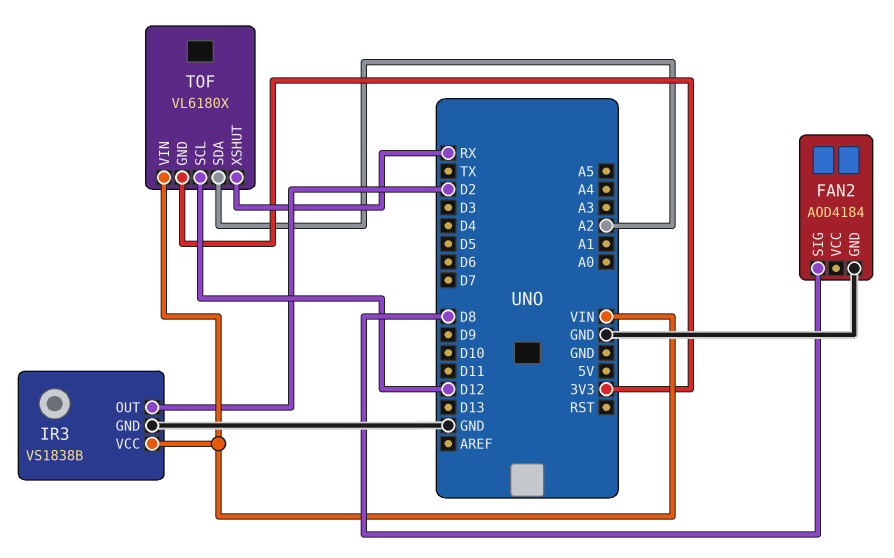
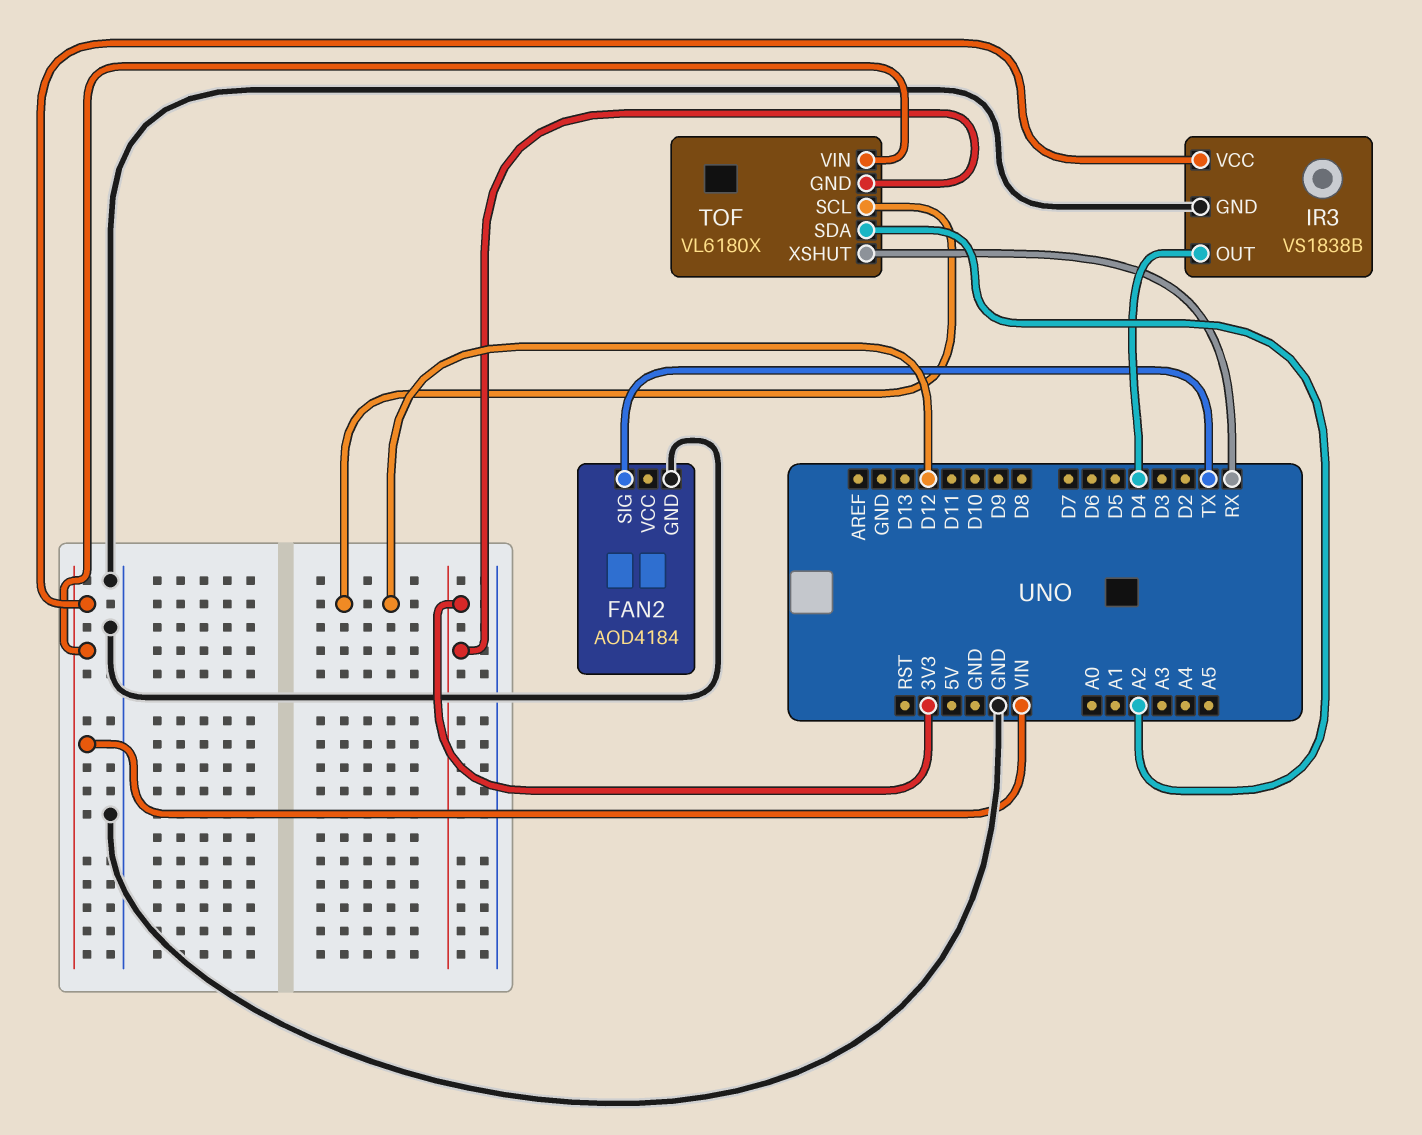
FAN2 pin SIG: D8 -> TX
IR3 pin OUT: D2 -> D4

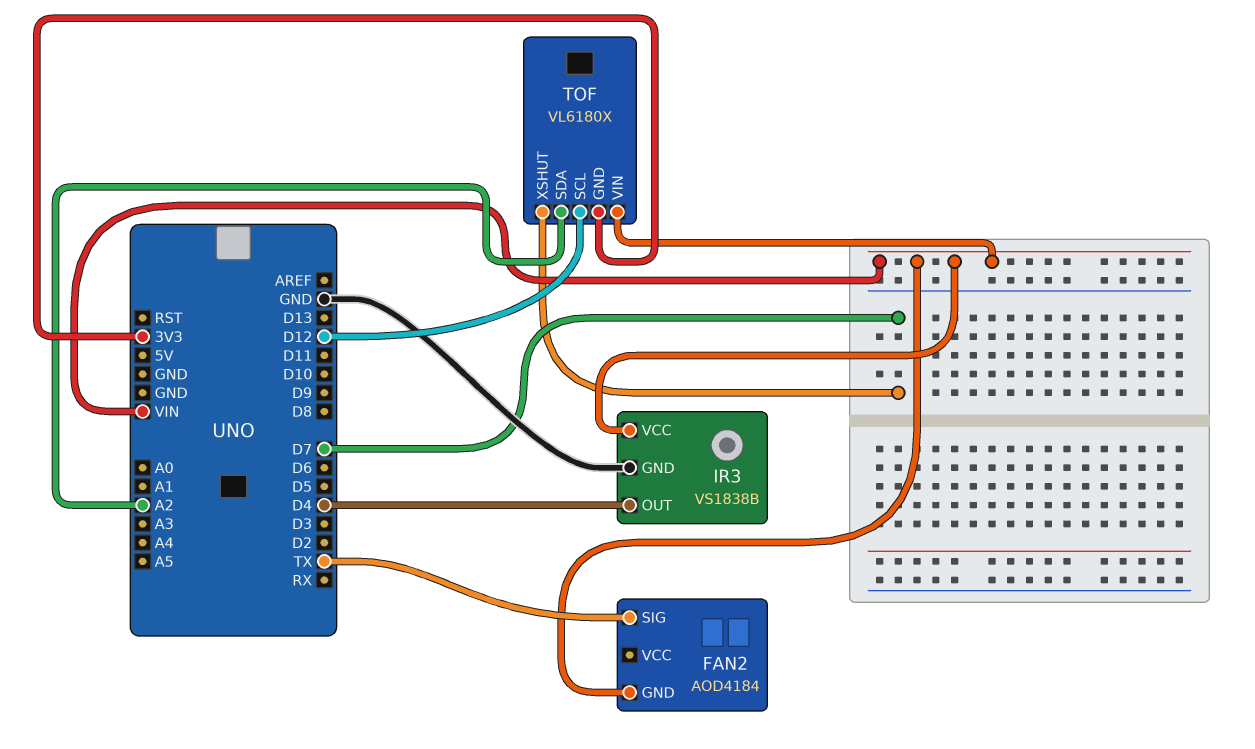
FAN2 pin GND: GND -> VIN
TOF pin XSHUT: RX -> D7

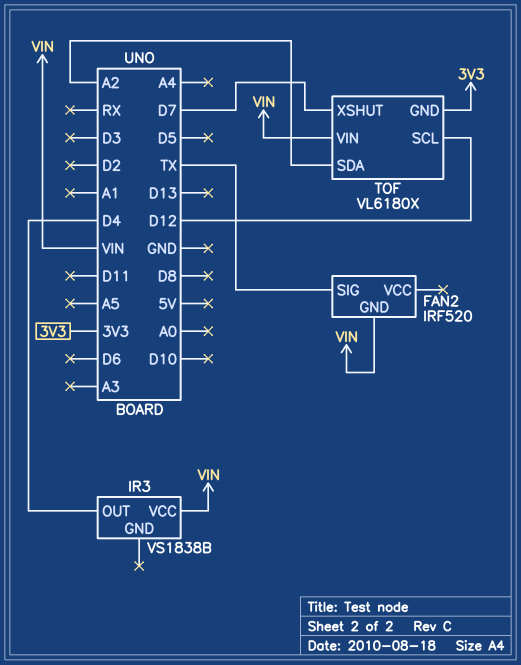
FAN2: AOD4184 -> IRF520
IR3 pin GND: GND -> none

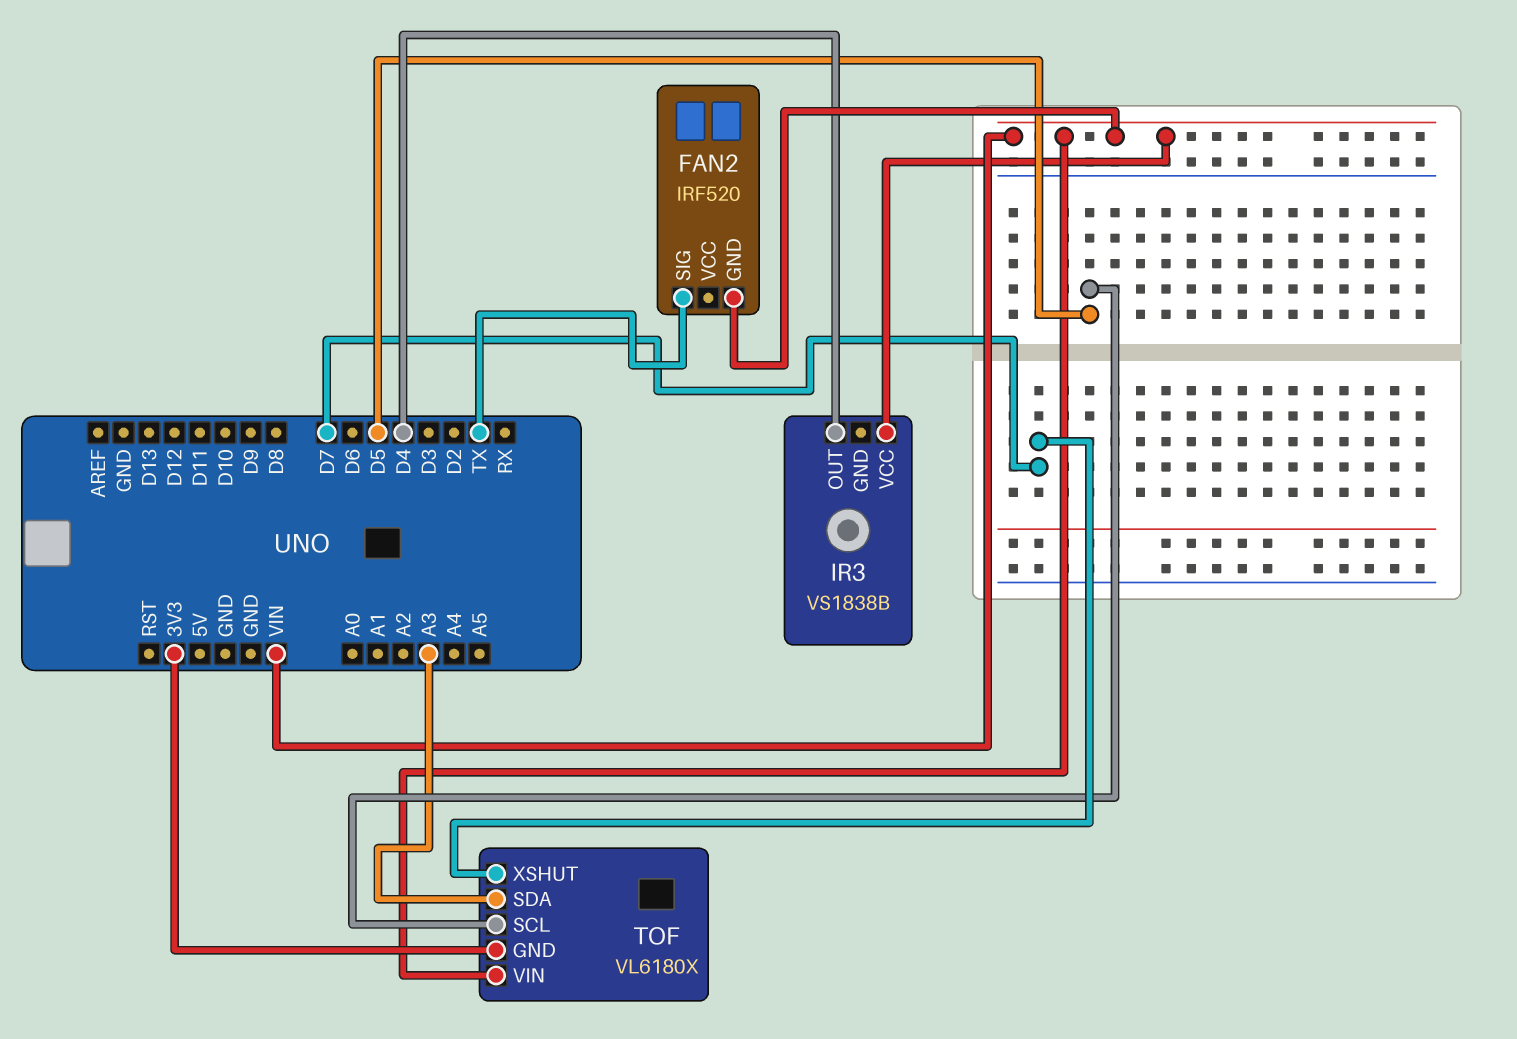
TOF pin SCL: D12 -> D5
TOF pin SDA: A2 -> A3

